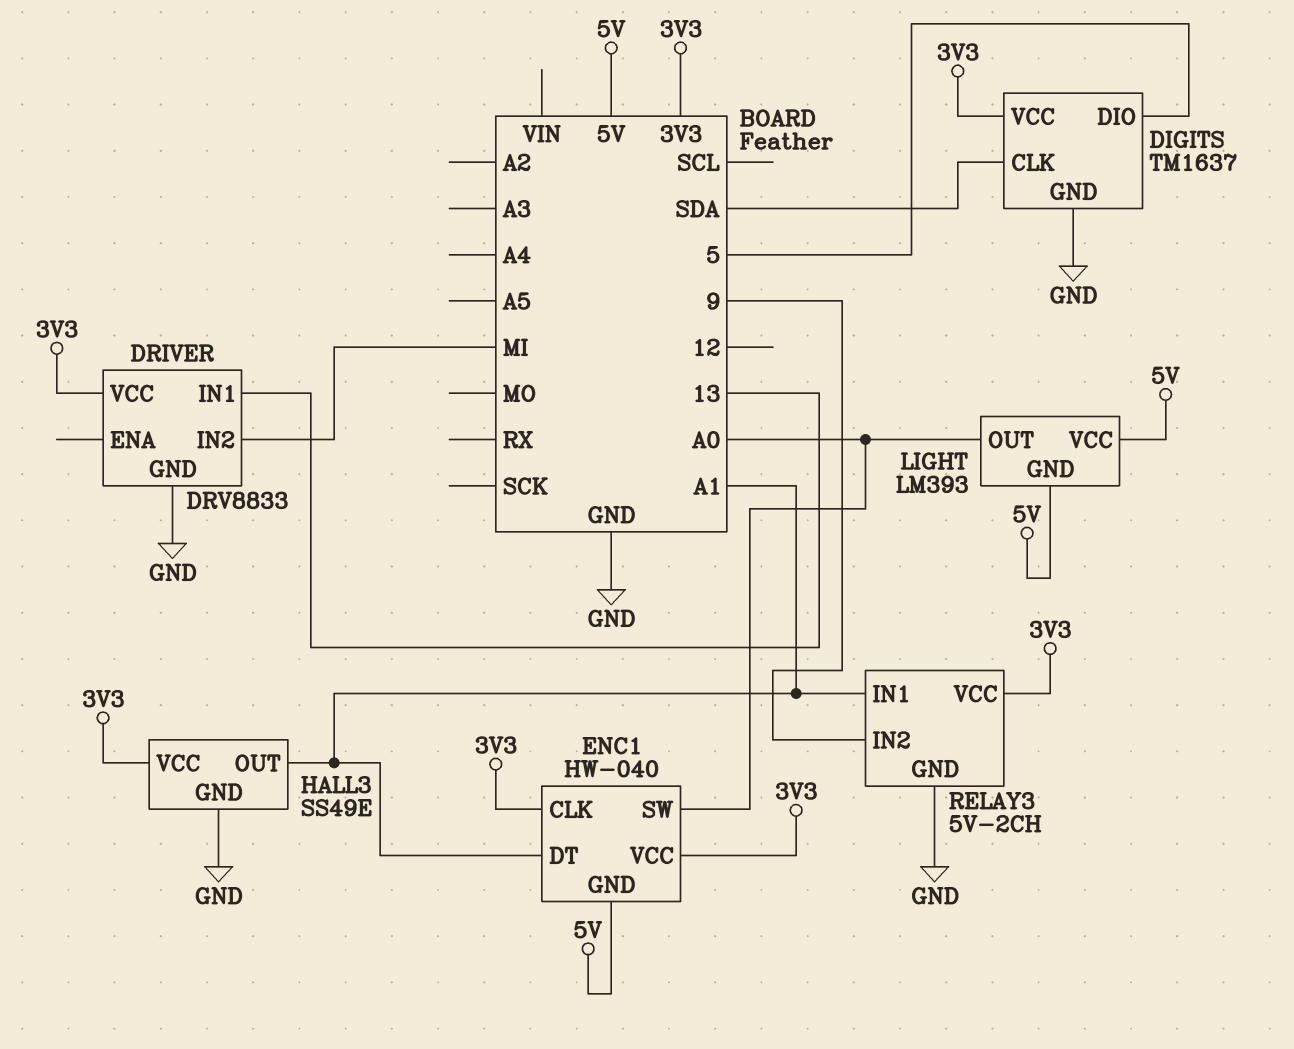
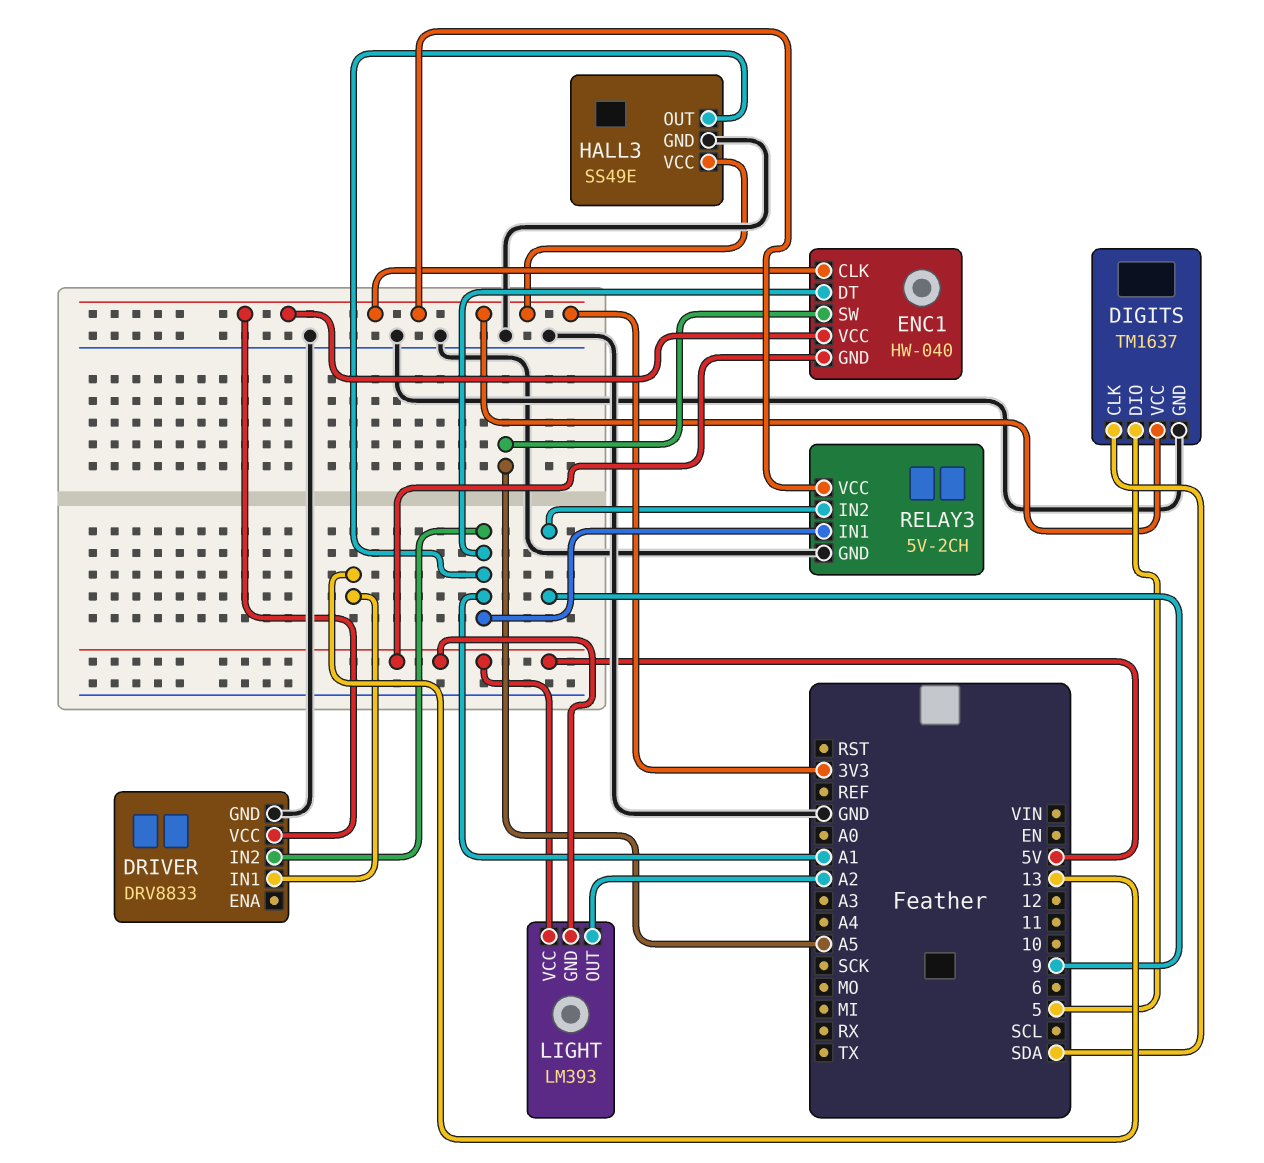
DRIVER pin IN2: MI -> A1
ENC1 pin SW: A0 -> A5
LIGHT pin OUT: A0 -> A2

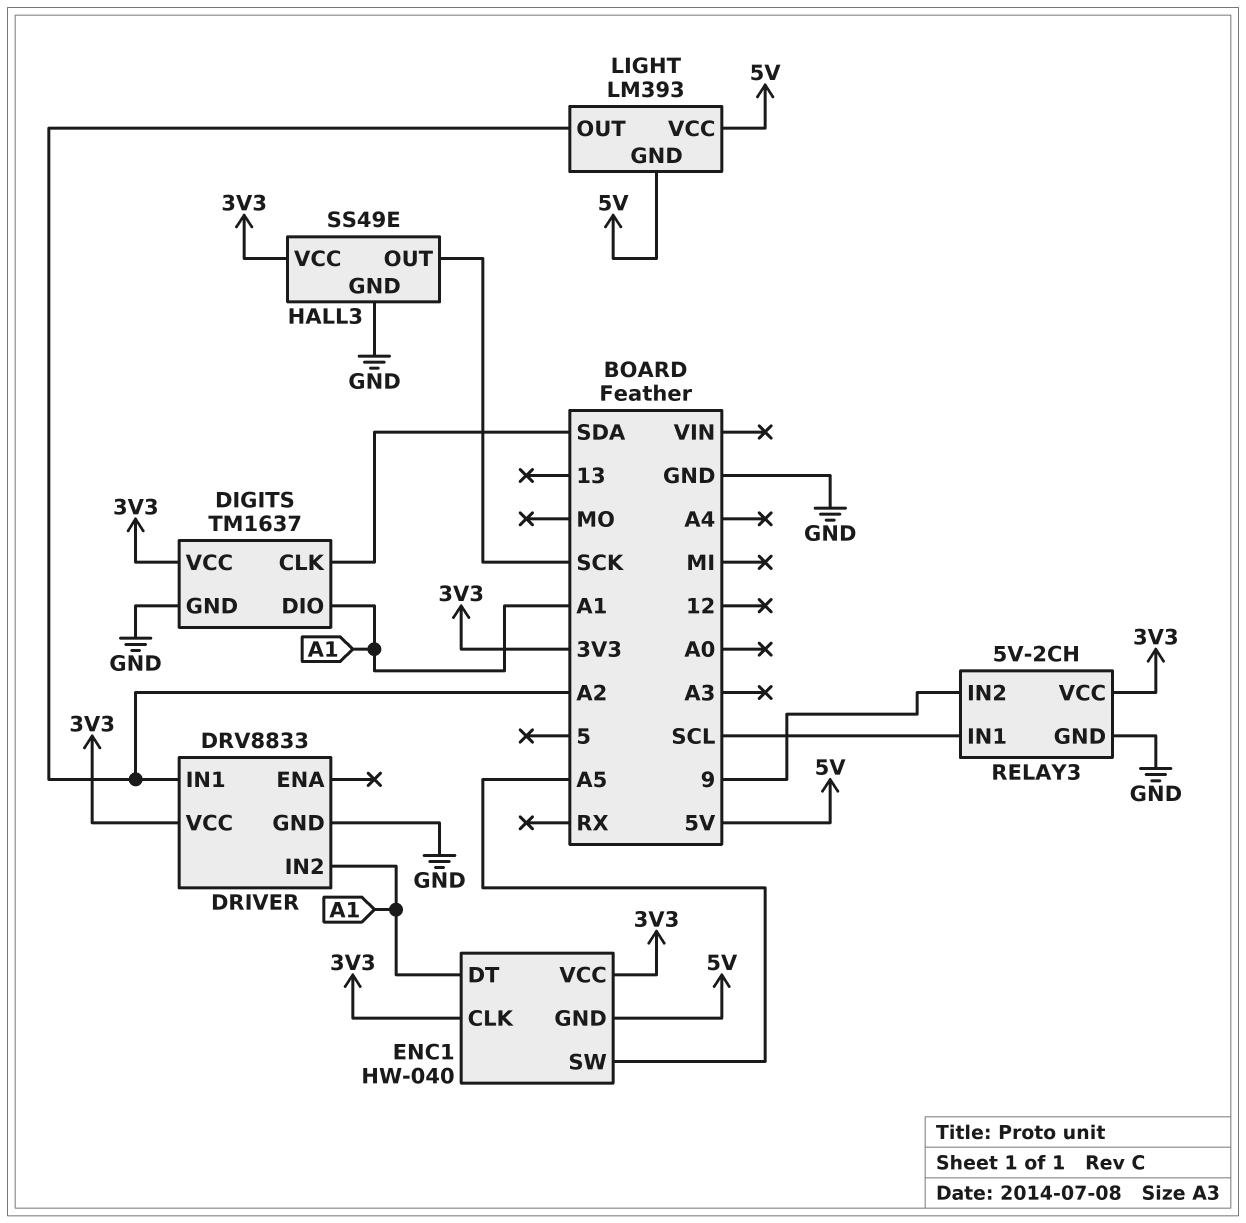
DIGITS pin DIO: 5 -> A1
DRIVER pin IN1: 13 -> A2
HALL3 pin OUT: A1 -> SCK
RELAY3 pin IN1: A1 -> SCL

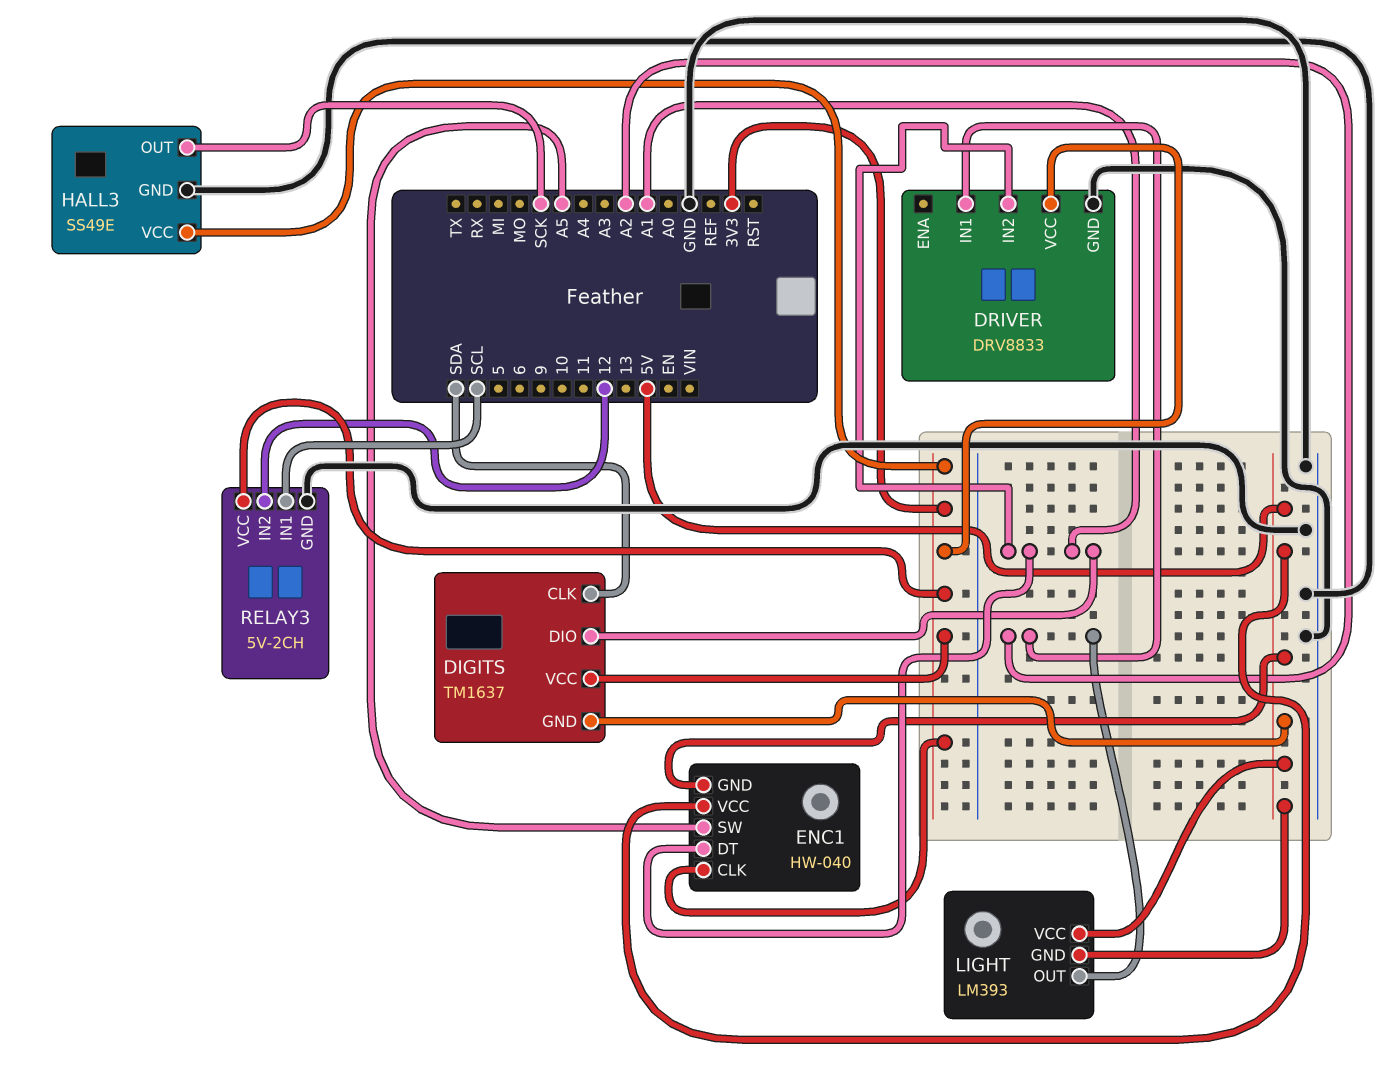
DIGITS pin GND: GND -> 5V
ENC1 pin VCC: 3V3 -> 5V
RELAY3 pin IN2: 9 -> 12

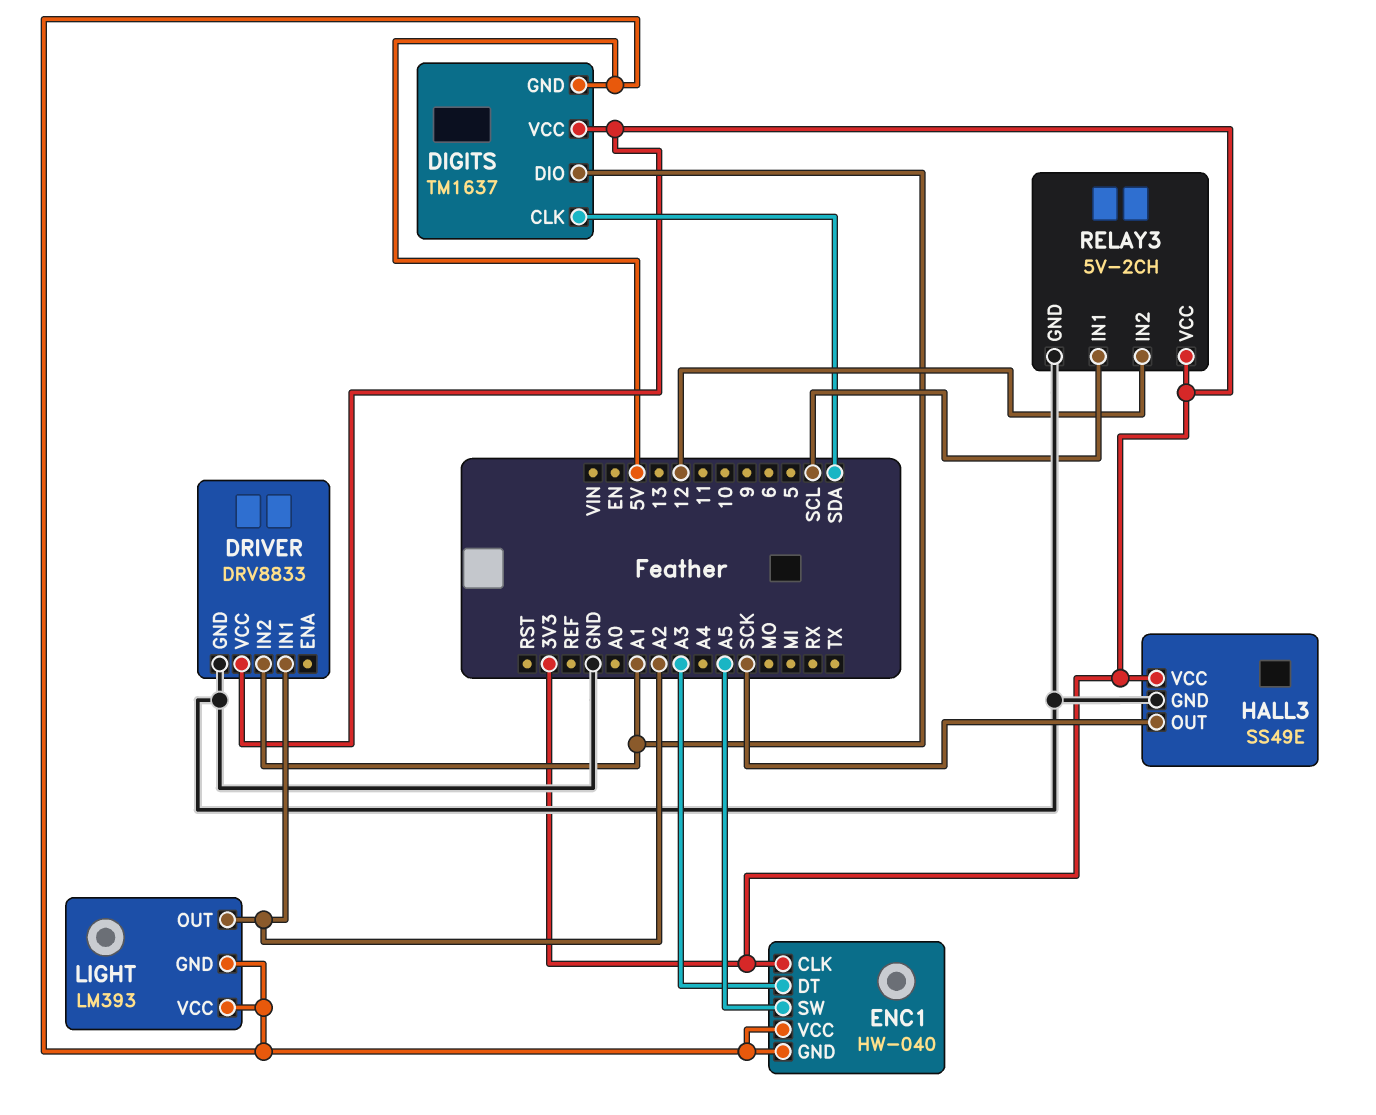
ENC1 pin DT: A1 -> A3

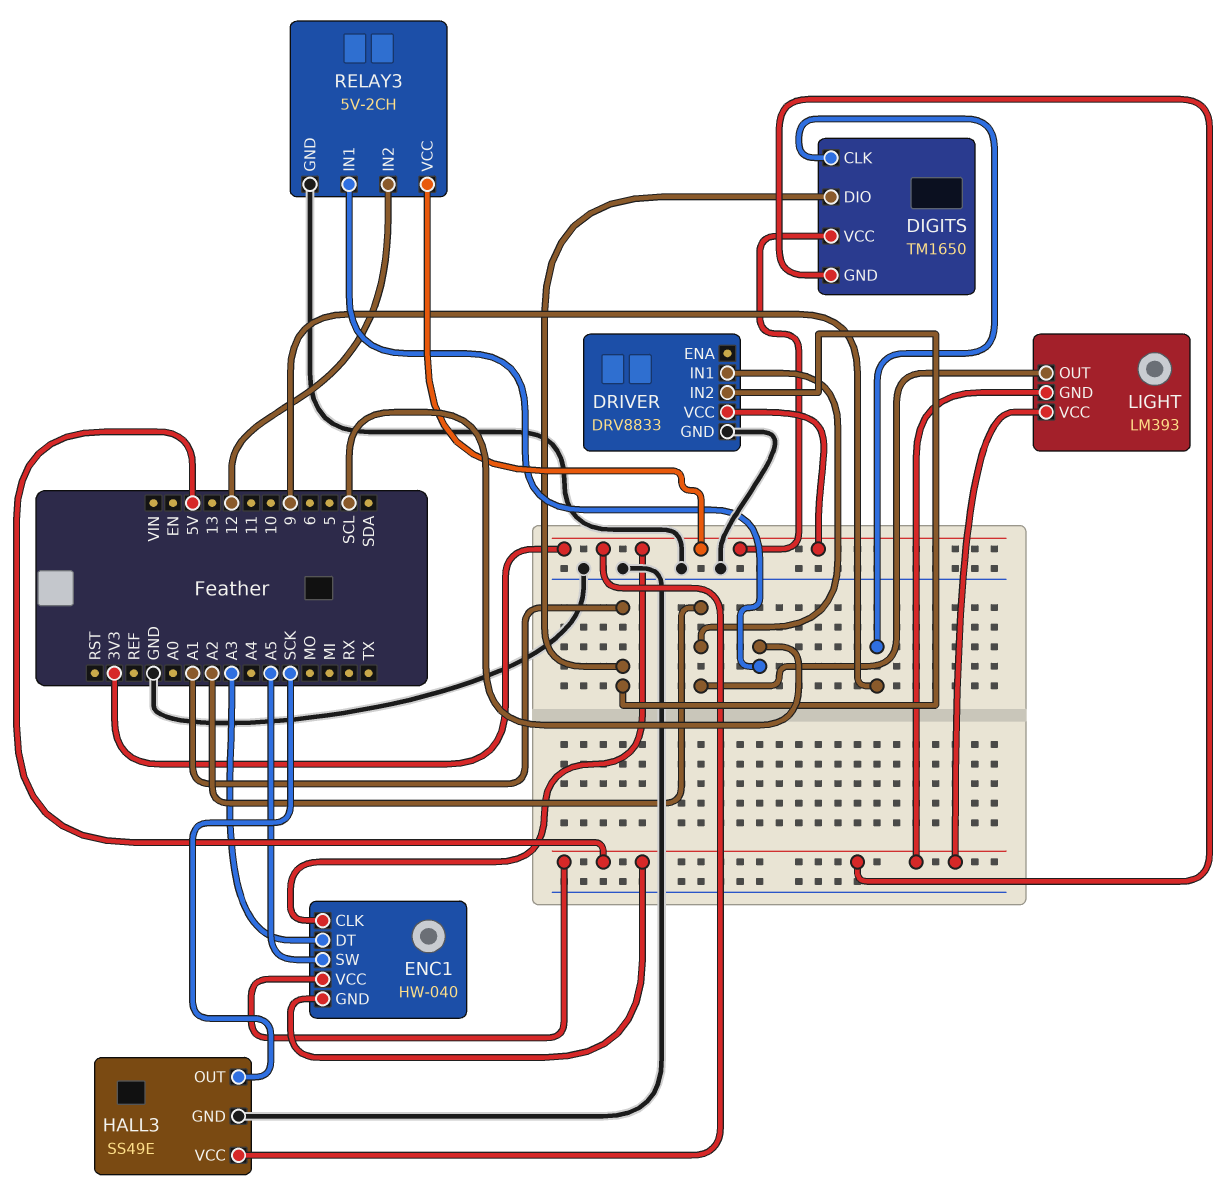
DIGITS: TM1637 -> TM1650
DIGITS pin CLK: SDA -> 9

